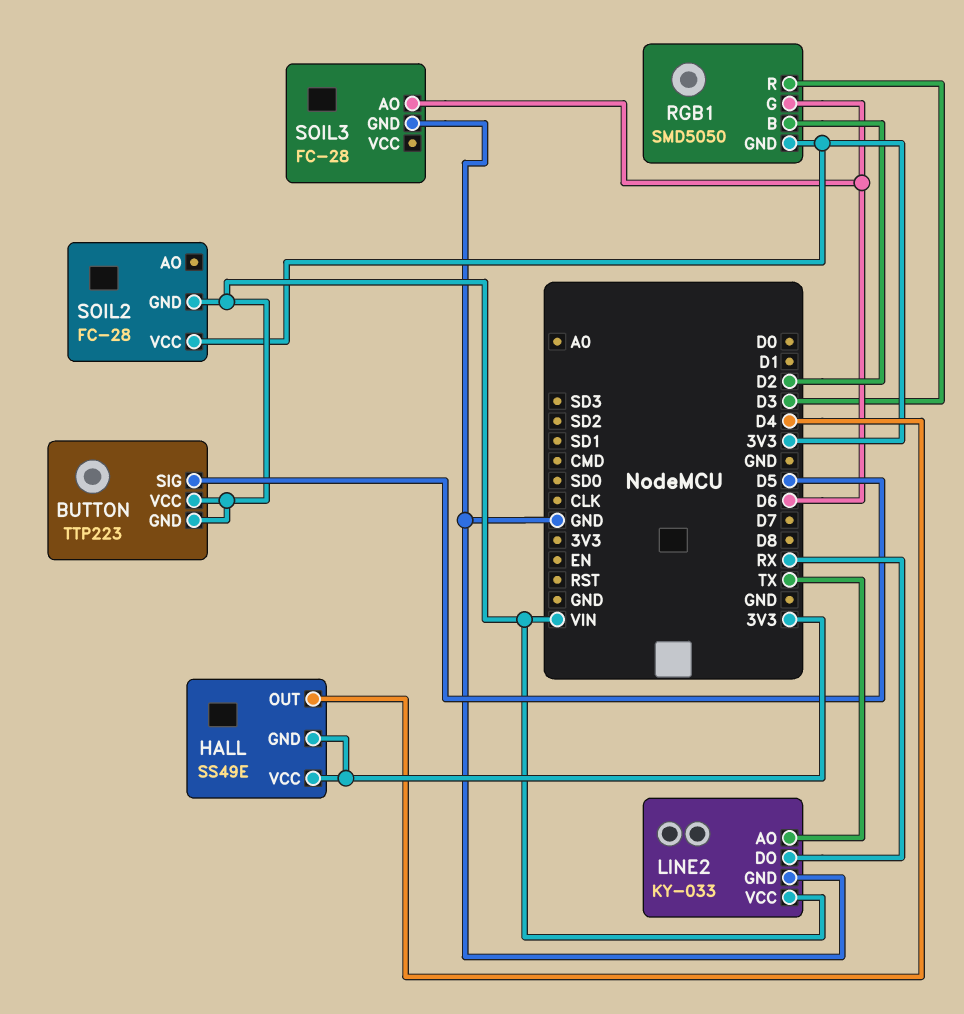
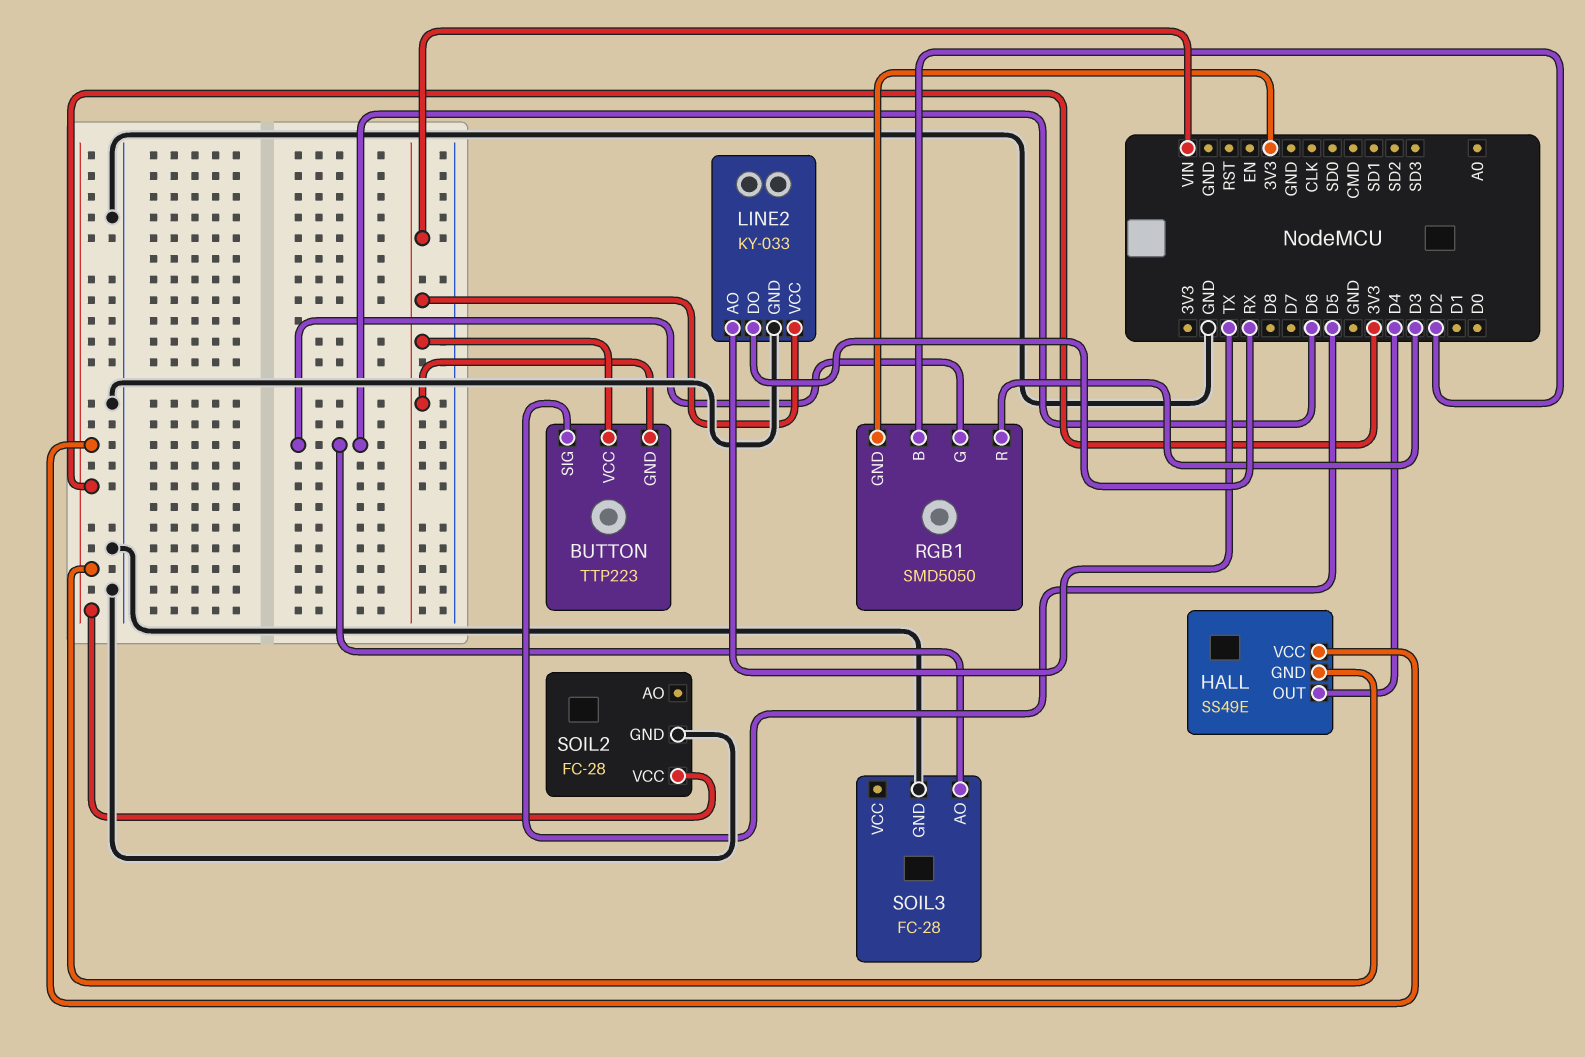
SOIL2 pin GND: VIN -> GND

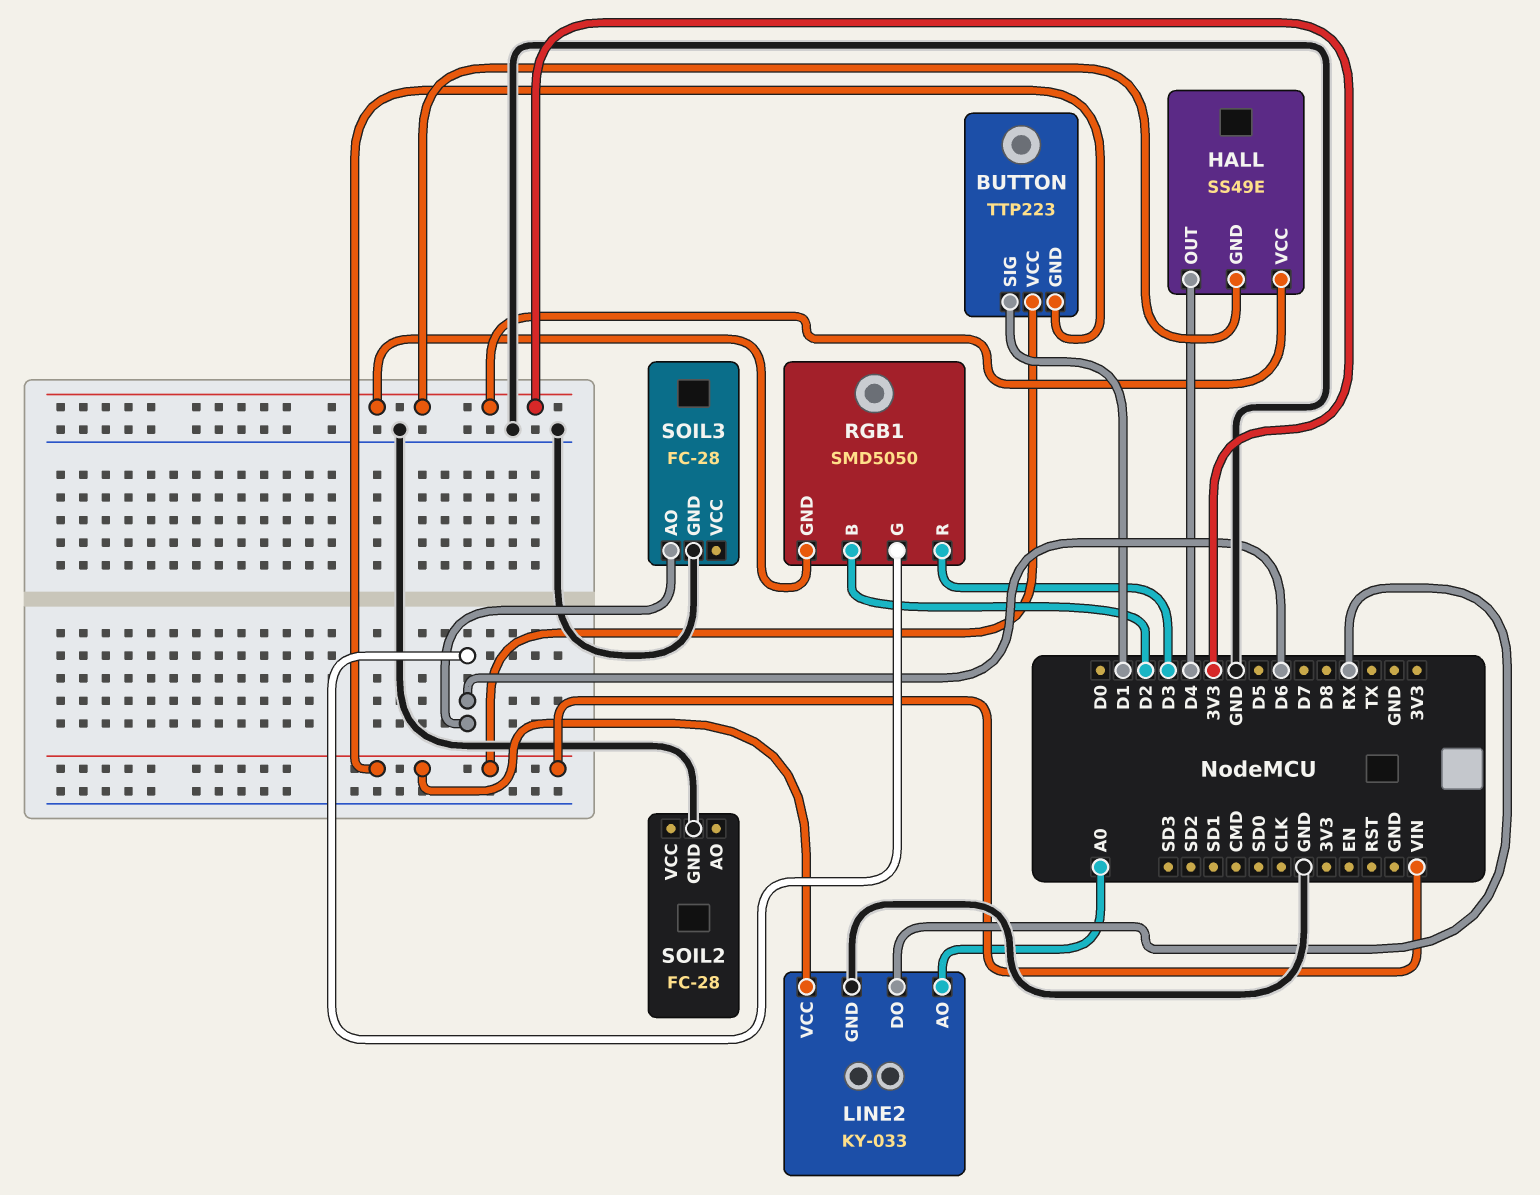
BUTTON pin SIG: D5 -> D1
LINE2 pin AO: TX -> A0
SOIL2 pin VCC: 3V3 -> none

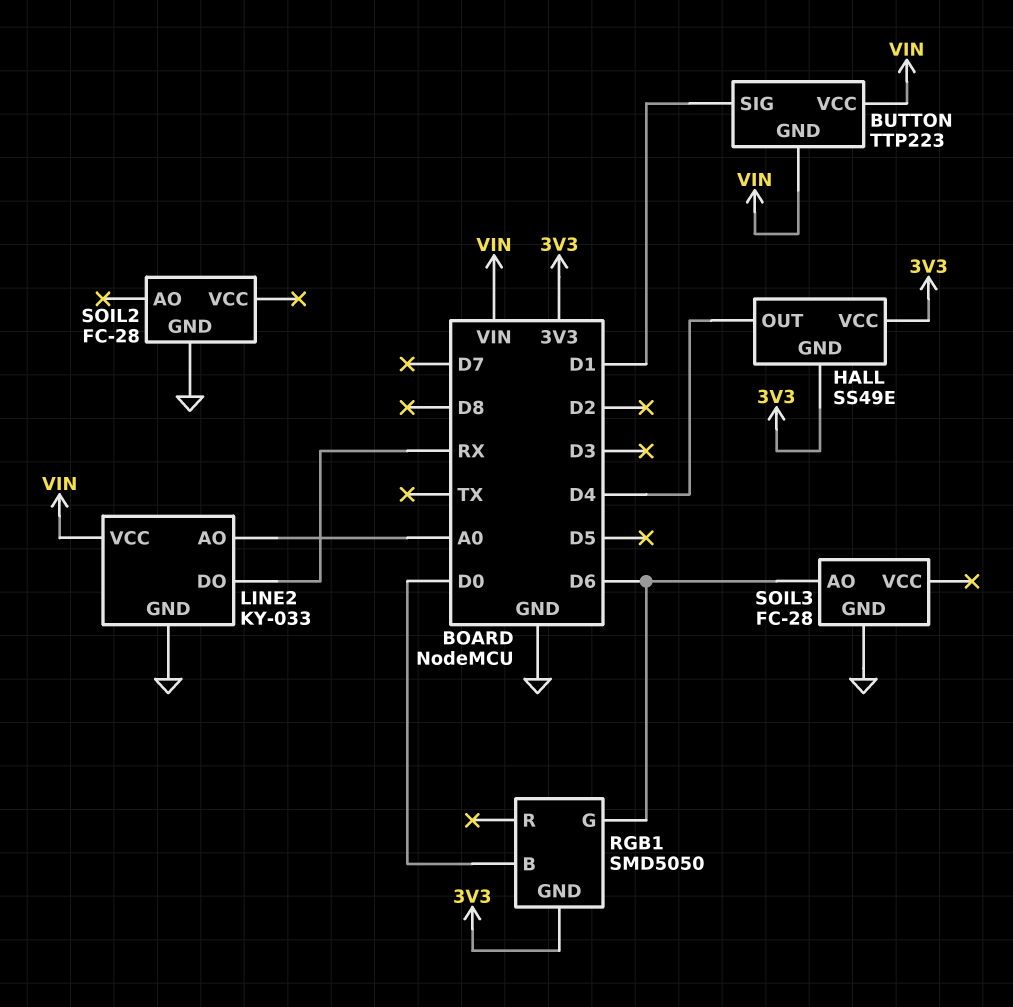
RGB1 pin B: D2 -> D0
RGB1 pin R: D3 -> none

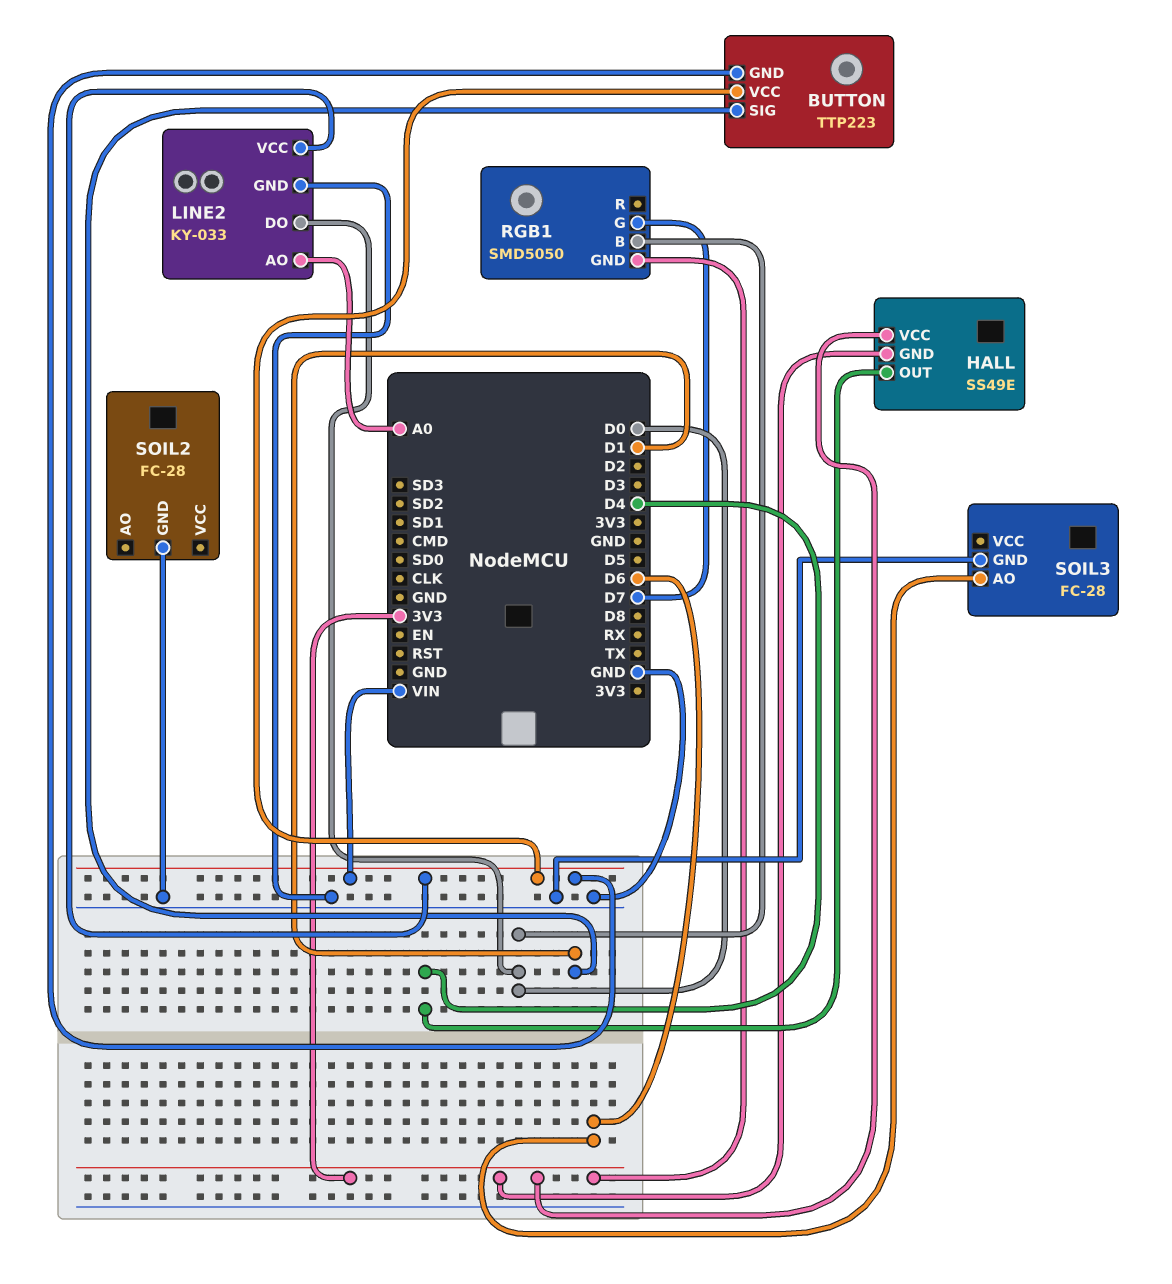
LINE2 pin DO: RX -> D0
RGB1 pin G: D6 -> D7

